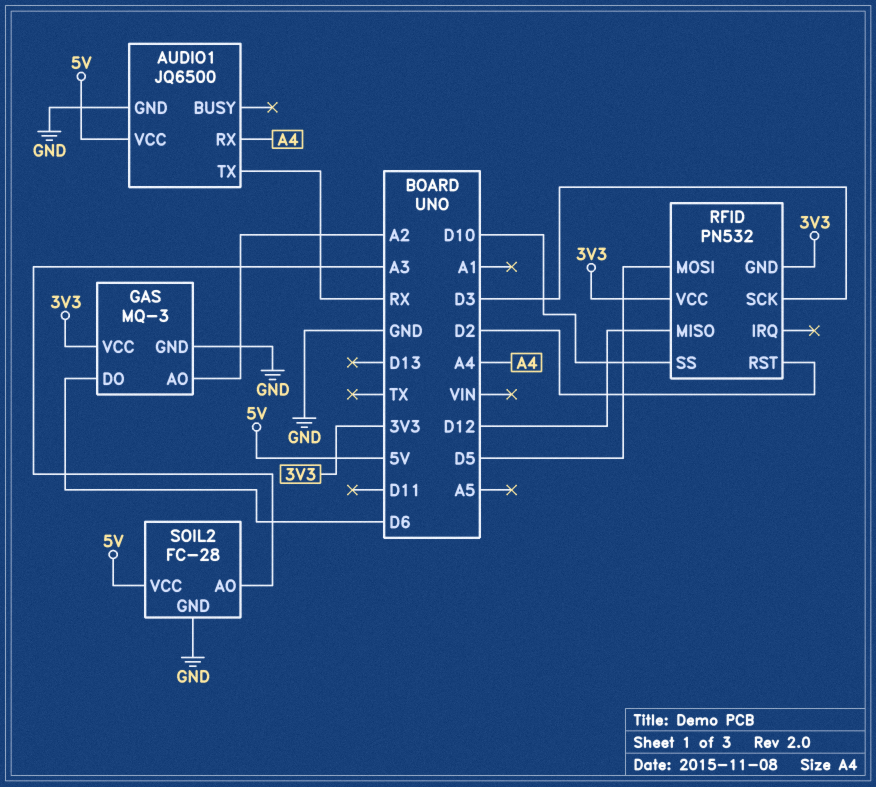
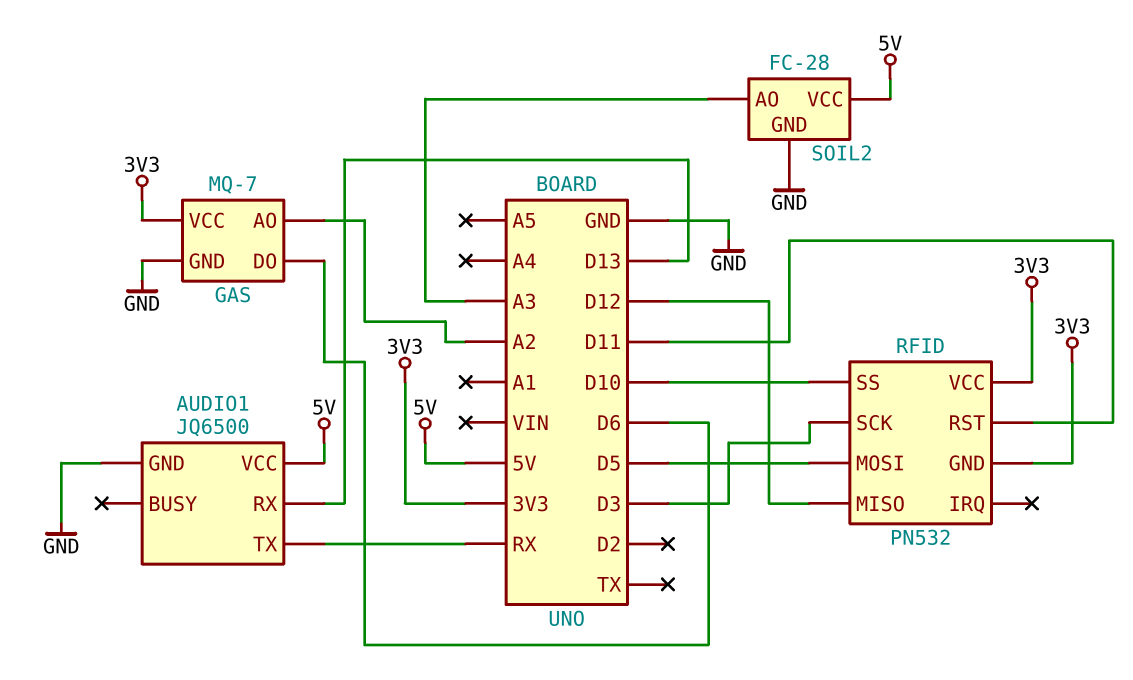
AUDIO1 pin RX: A4 -> D13
GAS: MQ-3 -> MQ-7
RFID pin RST: D2 -> D11

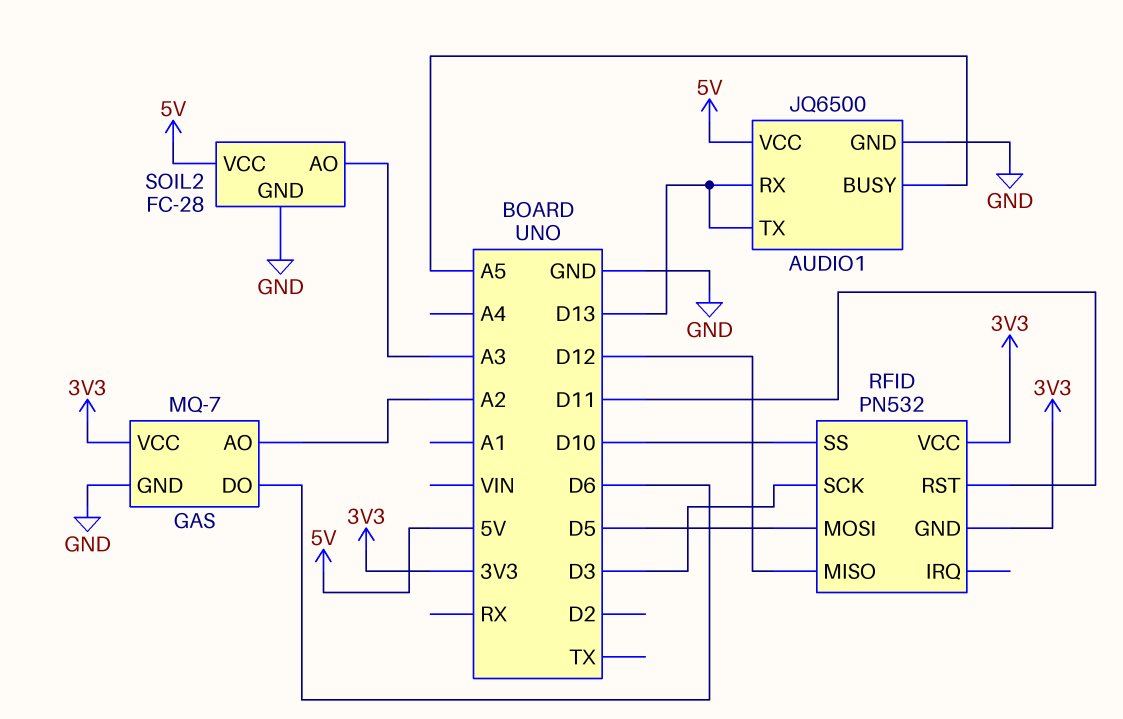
AUDIO1 pin BUSY: none -> A5
AUDIO1 pin TX: RX -> D13

